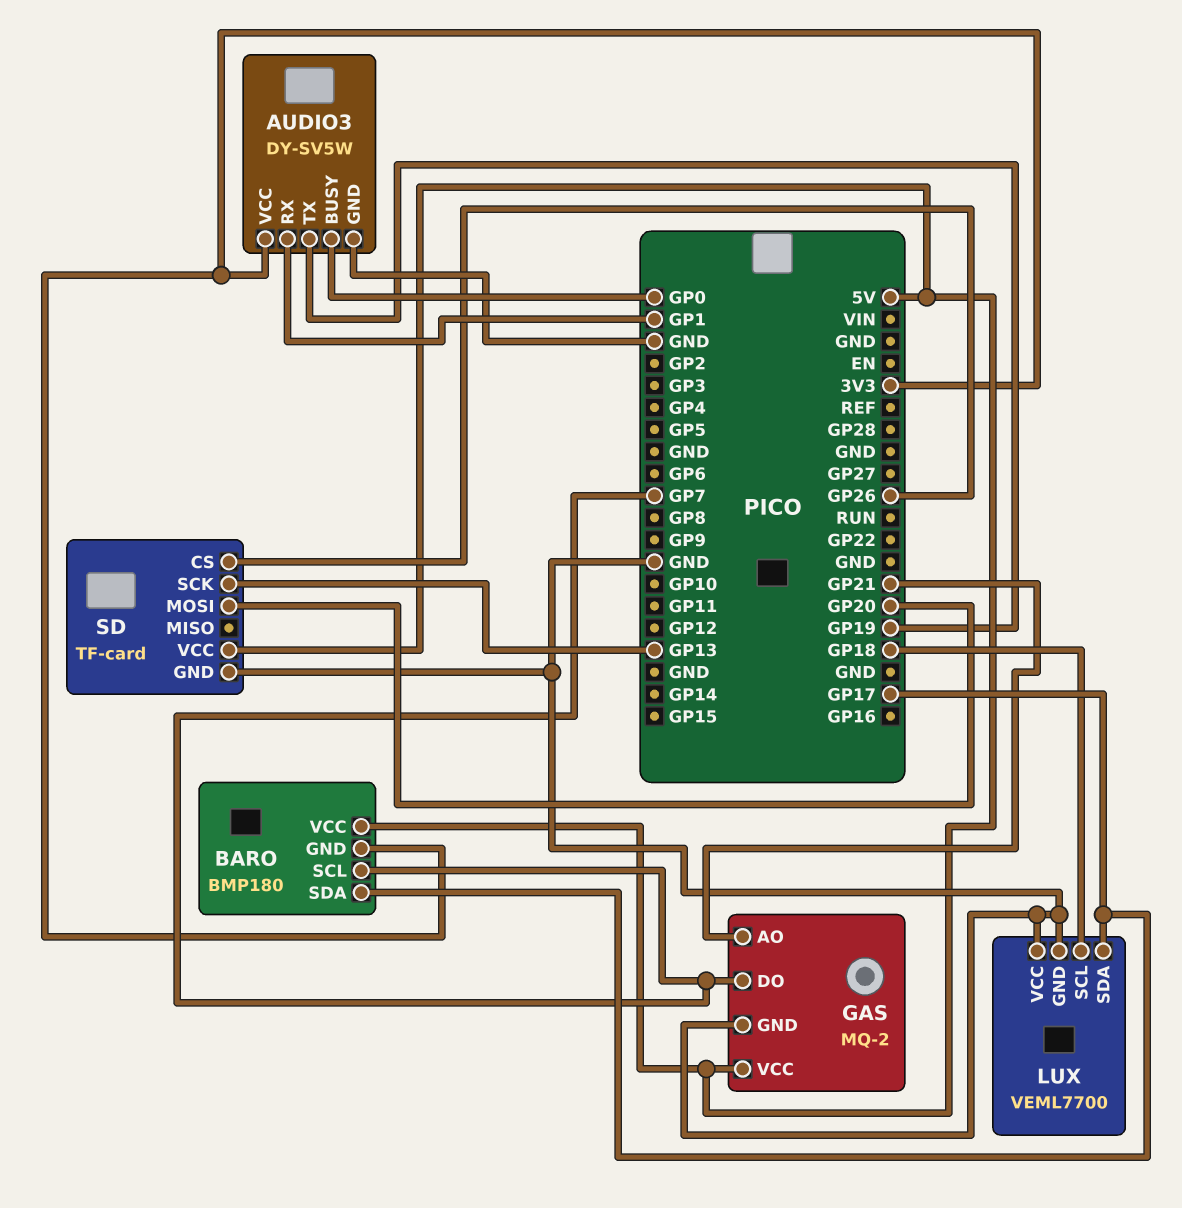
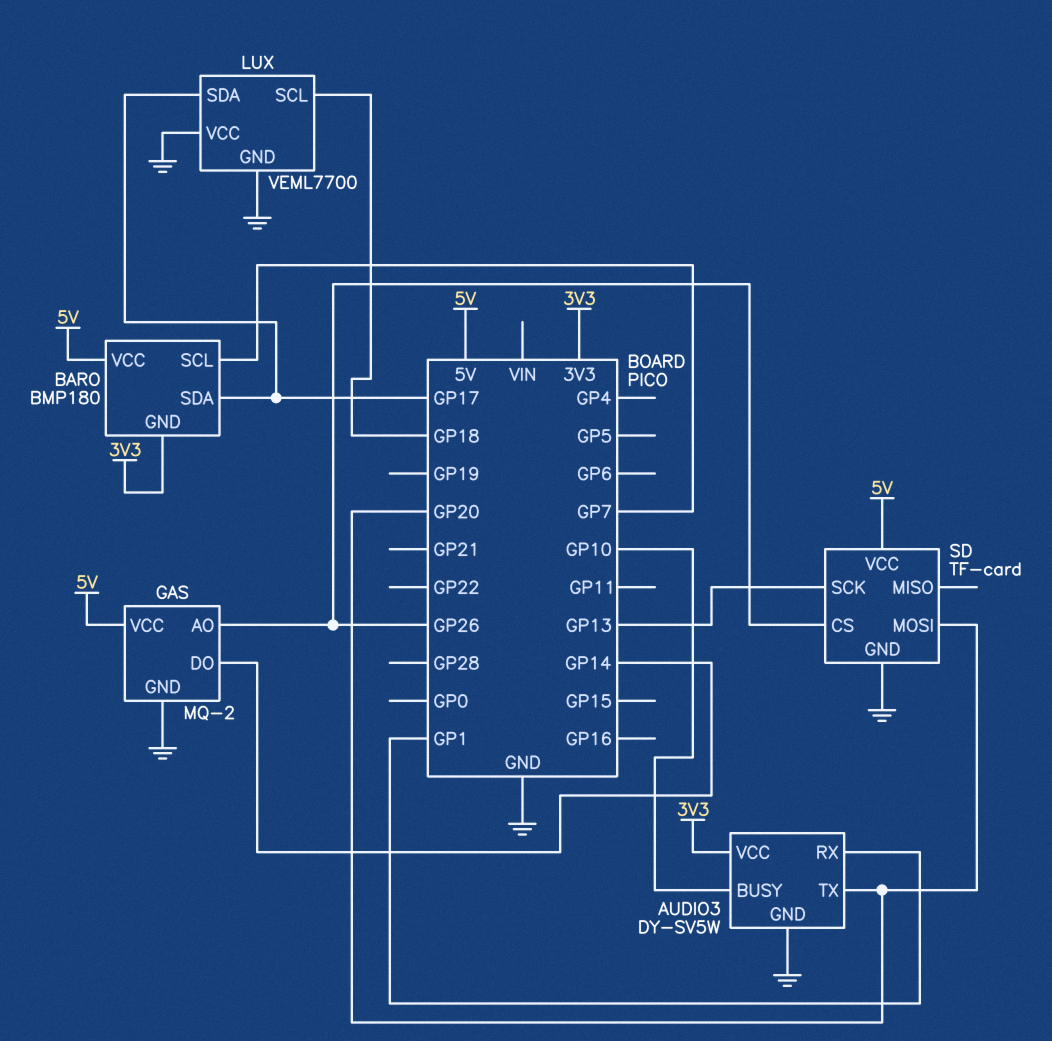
AUDIO3 pin BUSY: GP0 -> GP10
AUDIO3 pin TX: GP19 -> GP20
GAS pin AO: GP21 -> GP26
GAS pin DO: GP7 -> GP14

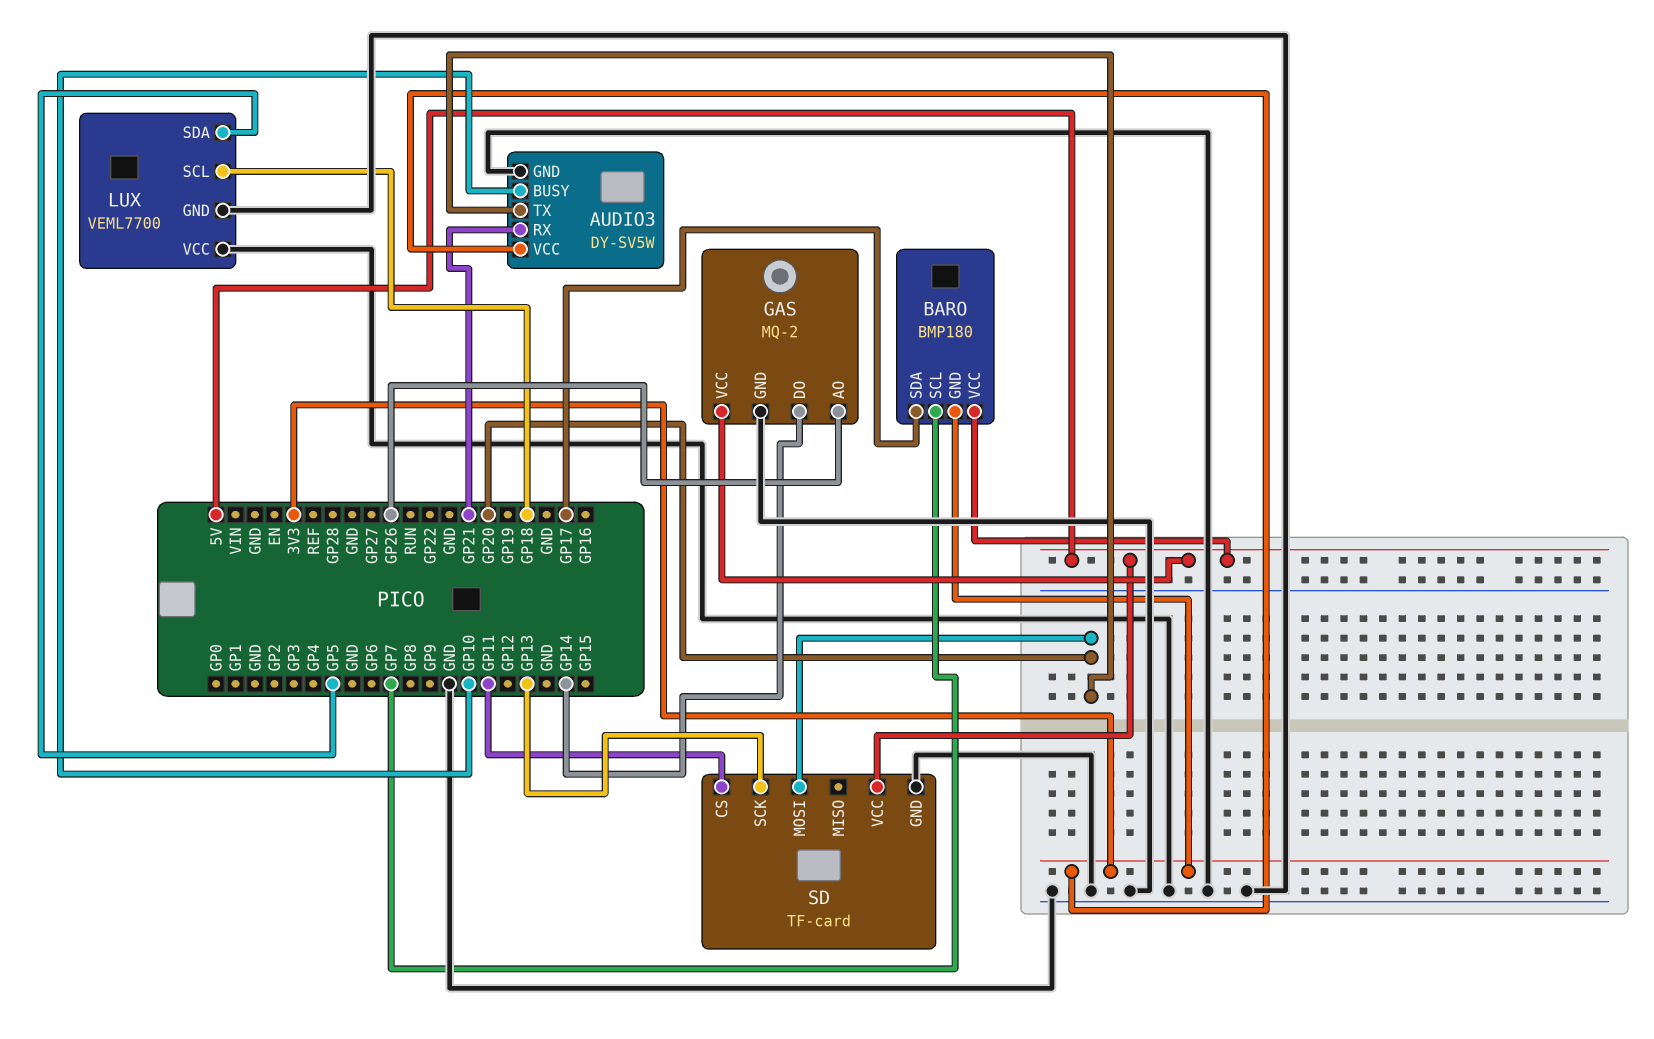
AUDIO3 pin RX: GP1 -> GP21
LUX pin SDA: GP17 -> GP5
SD pin CS: GP26 -> GP11

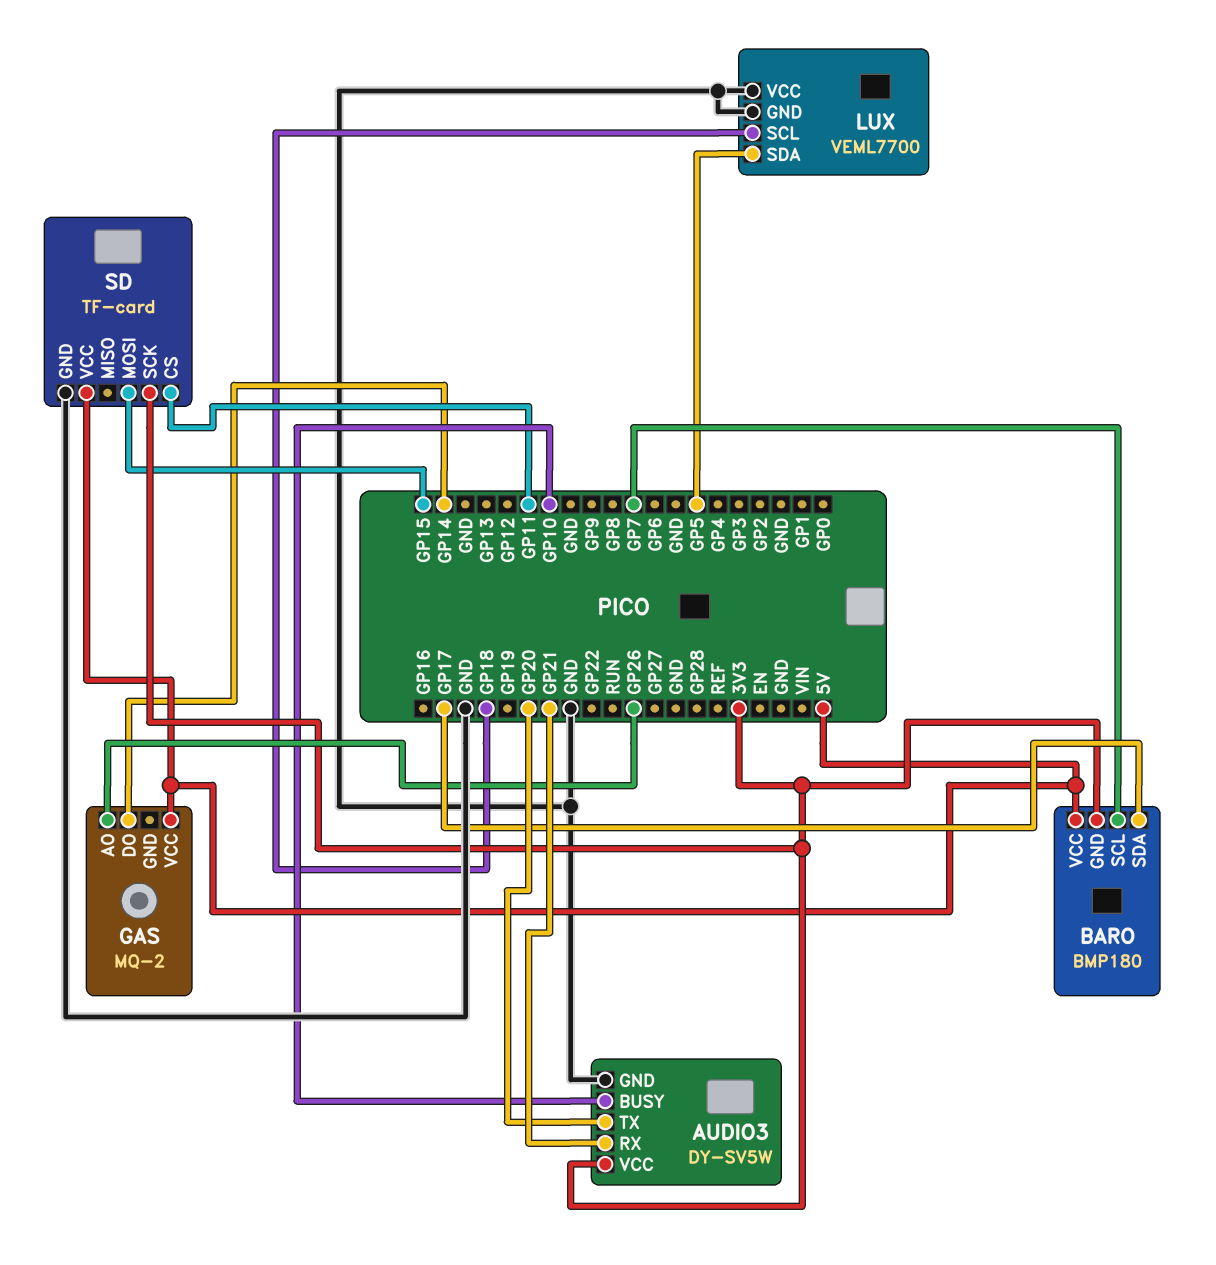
GAS pin GND: GND -> none
SD pin MOSI: GP20 -> GP15
SD pin SCK: GP13 -> 3V3

